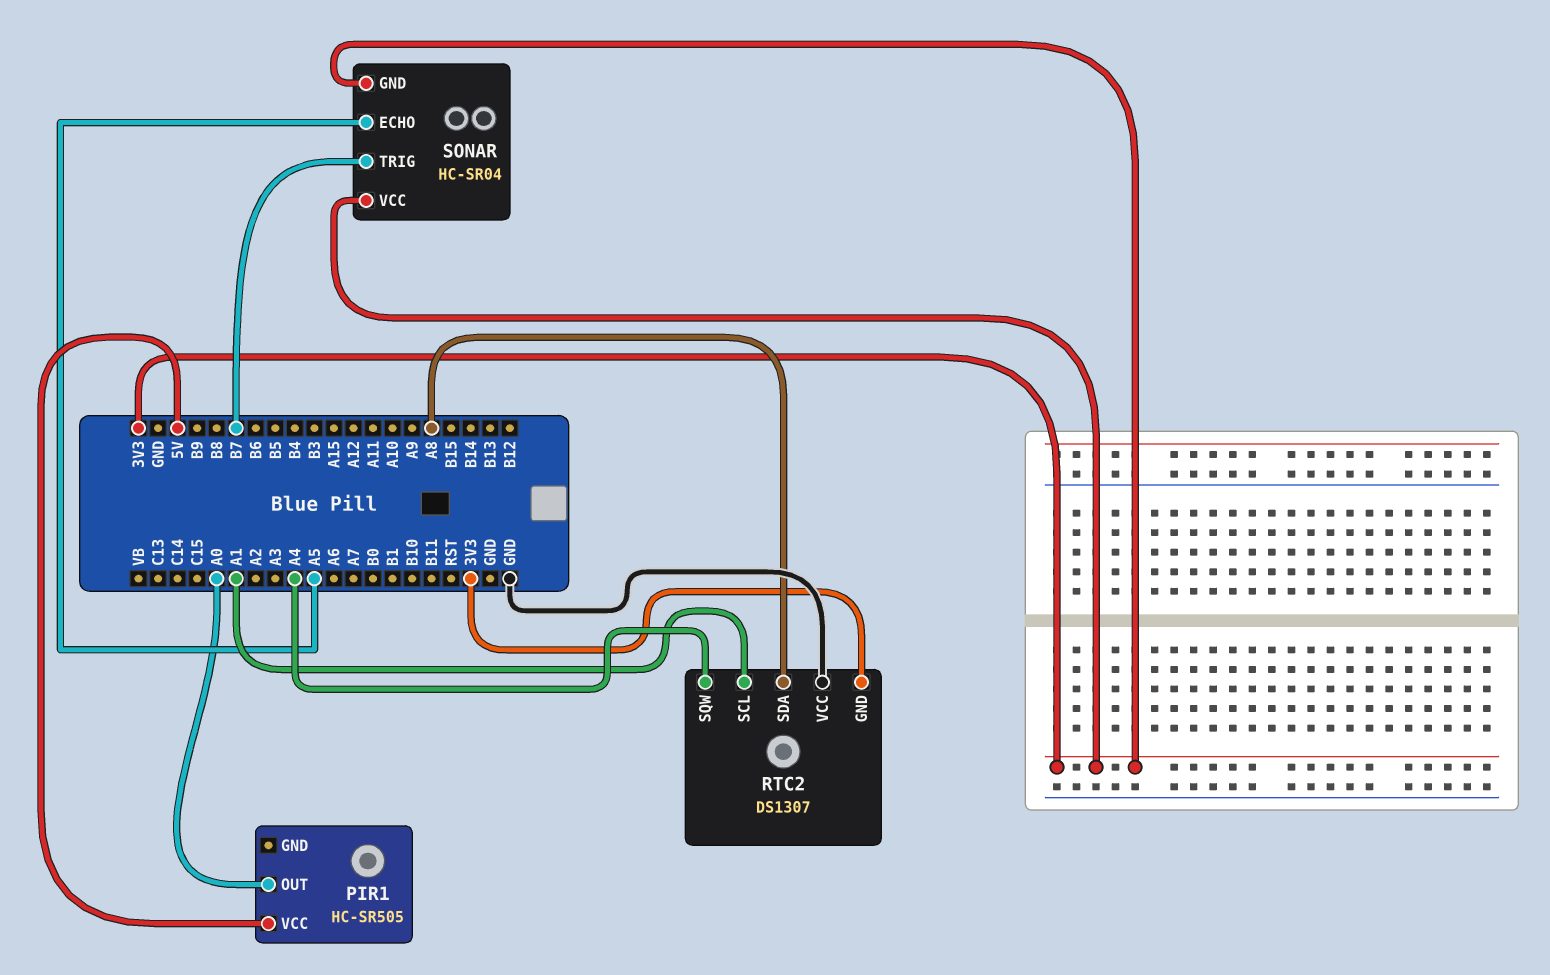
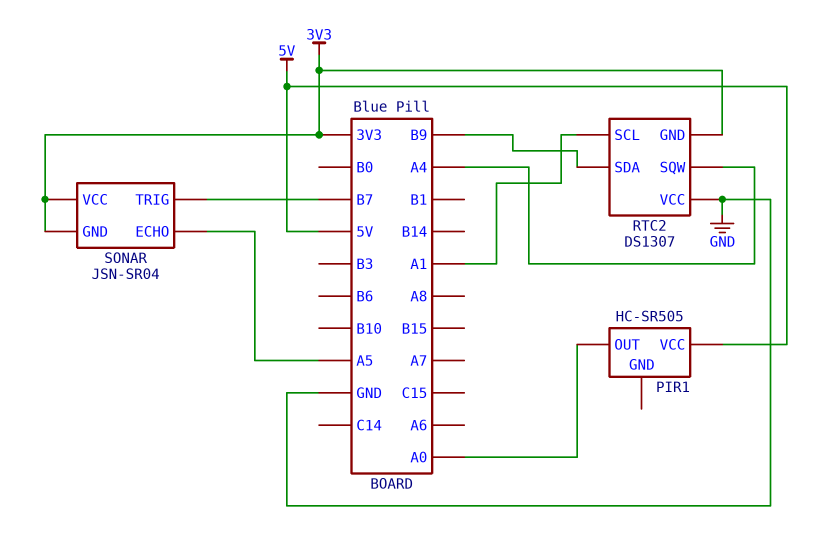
RTC2 pin SDA: A8 -> B9
SONAR: HC-SR04 -> JSN-SR04

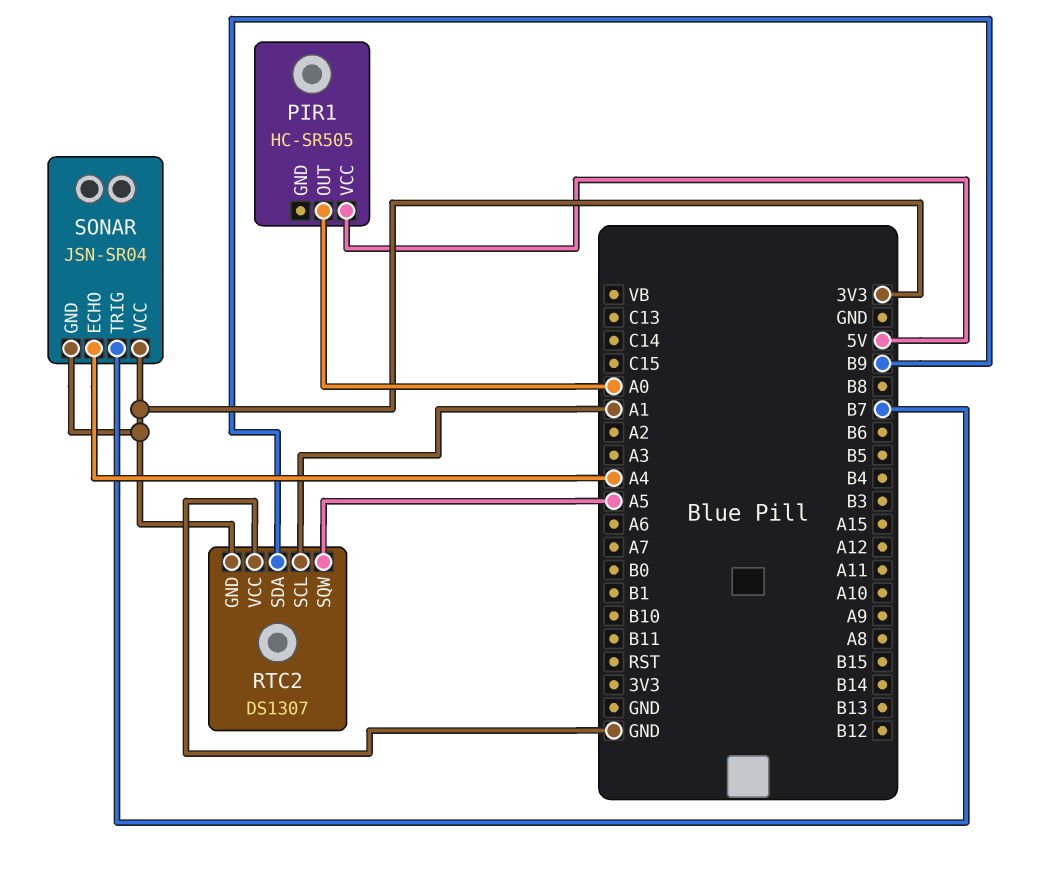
RTC2 pin SQW: A4 -> A5
SONAR pin ECHO: A5 -> A4

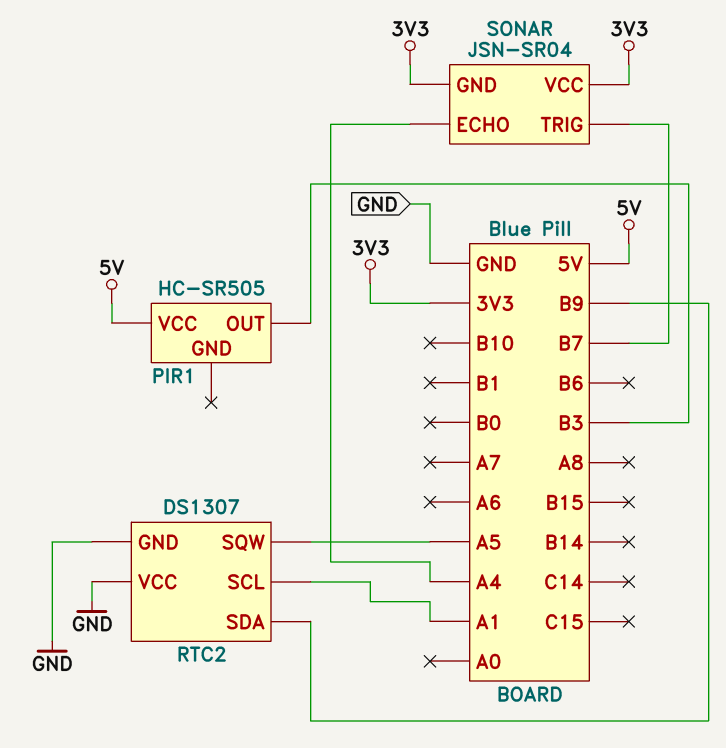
PIR1 pin OUT: A0 -> B3
RTC2 pin GND: 3V3 -> GND

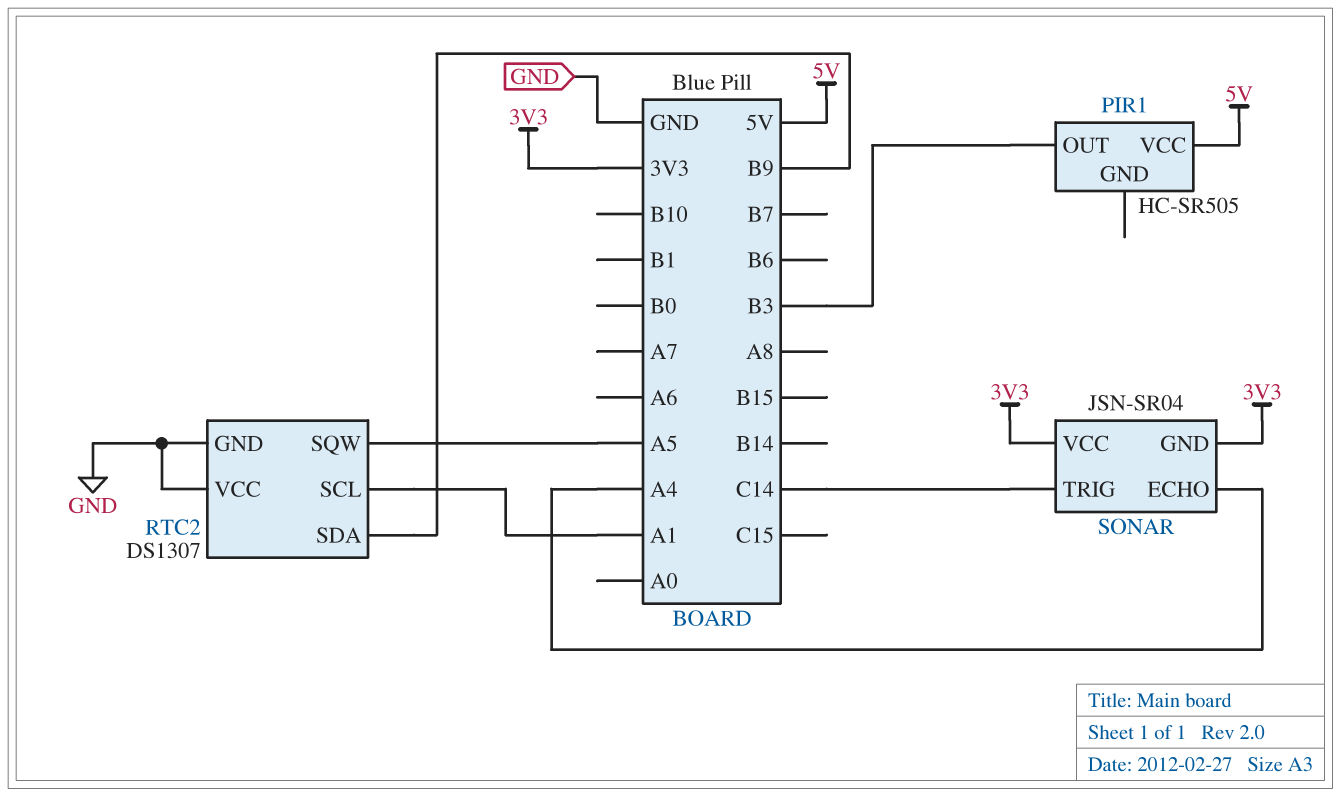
SONAR pin TRIG: B7 -> C14

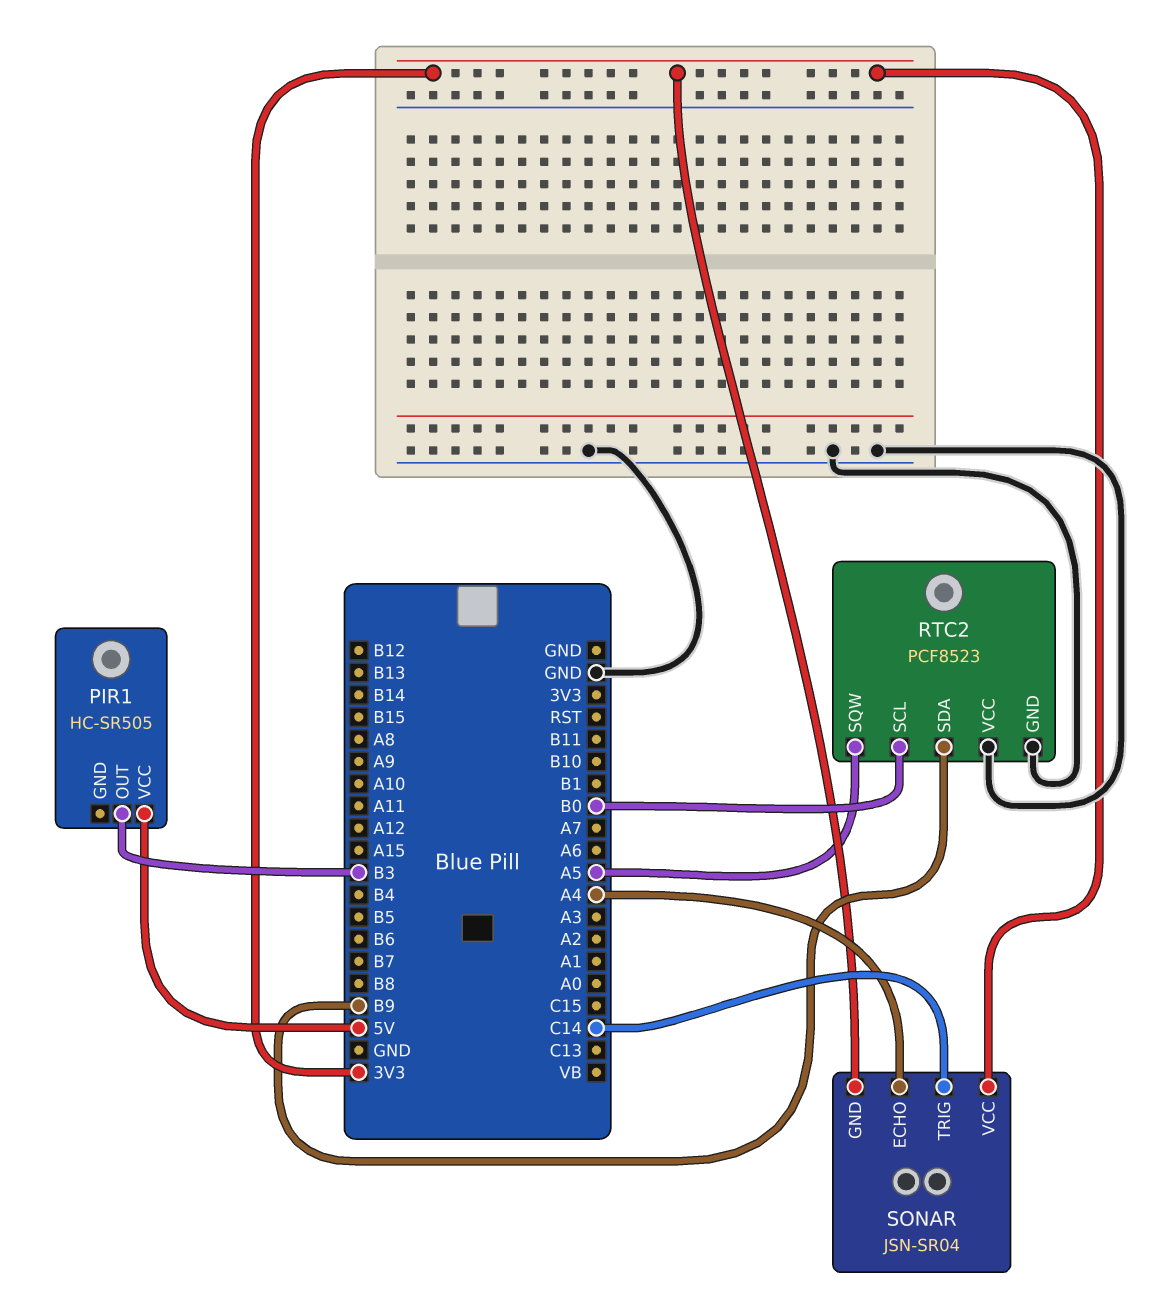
RTC2: DS1307 -> PCF8523
RTC2 pin SCL: A1 -> B0

